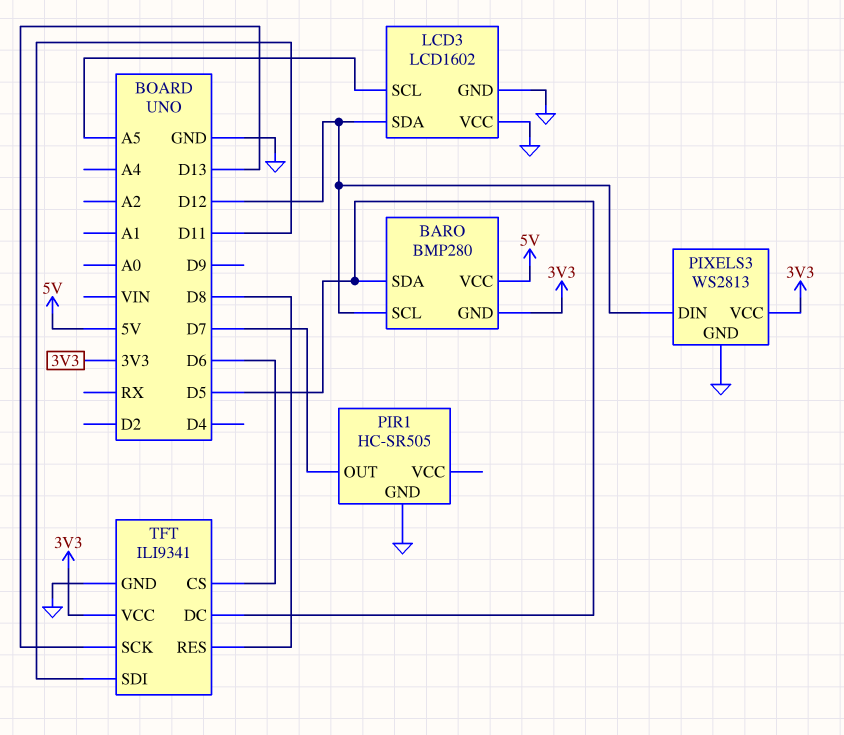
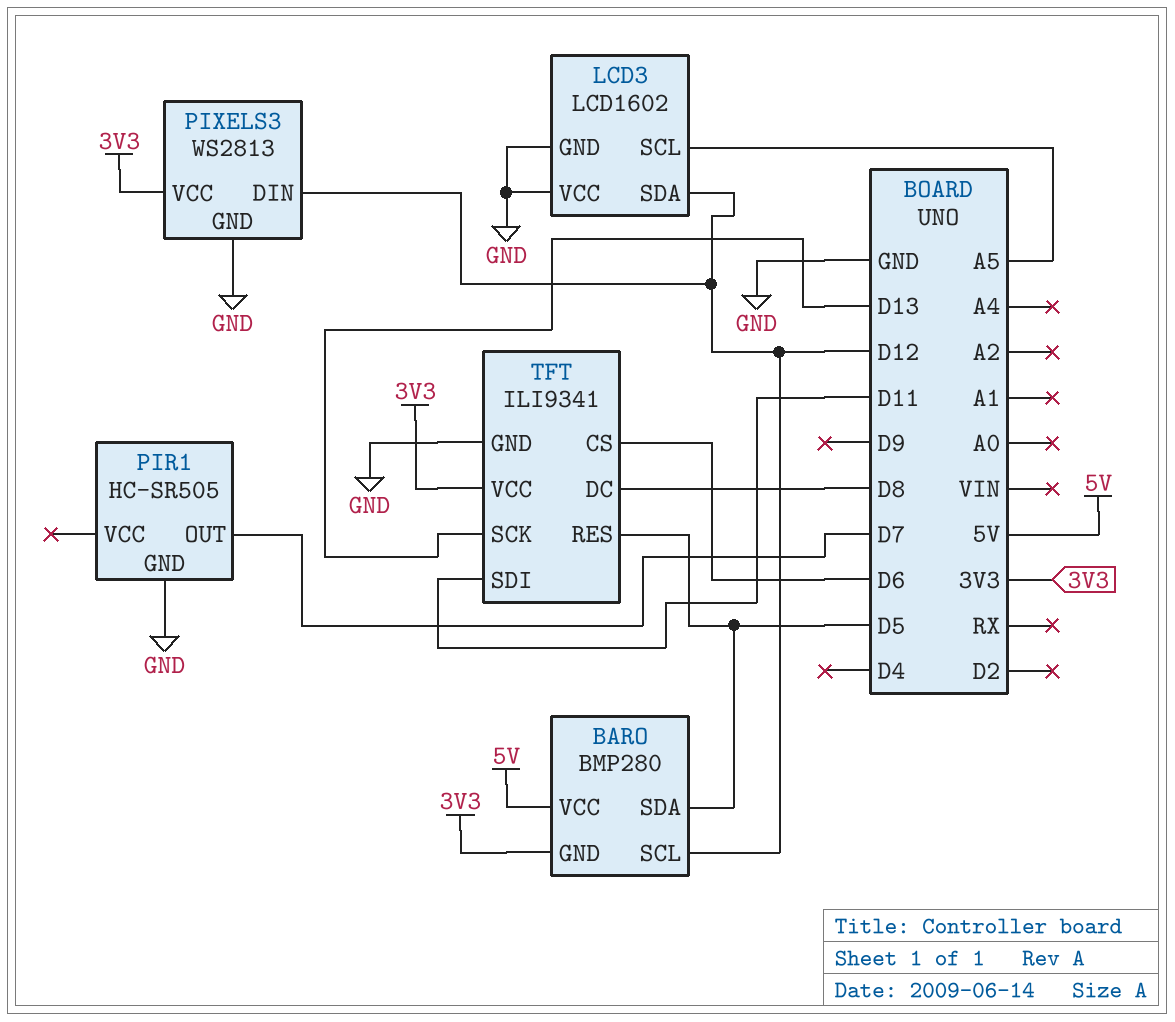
TFT pin DC: D5 -> D8
TFT pin RES: D8 -> D5

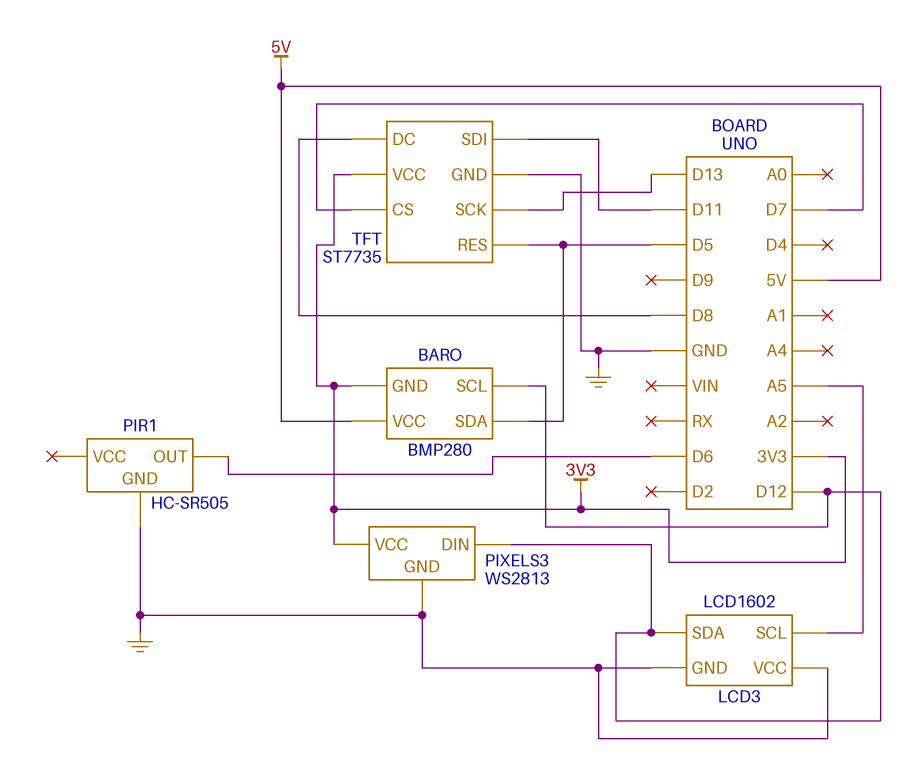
PIR1 pin OUT: D7 -> D6
TFT: ILI9341 -> ST7735
TFT pin CS: D6 -> D7

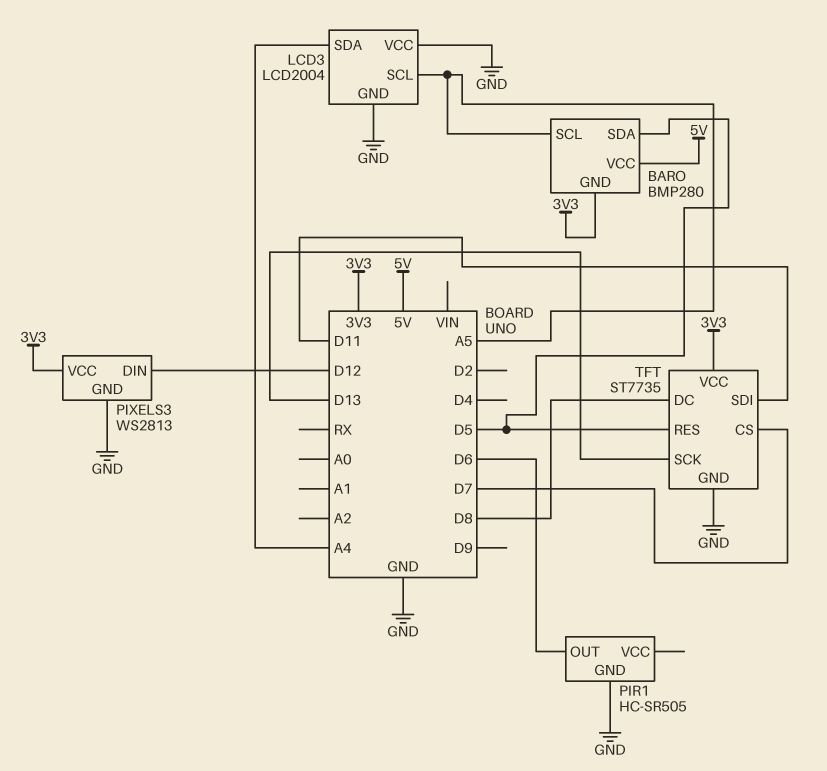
BARO pin SCL: D12 -> A5
LCD3: LCD1602 -> LCD2004
LCD3 pin SDA: D12 -> A4

